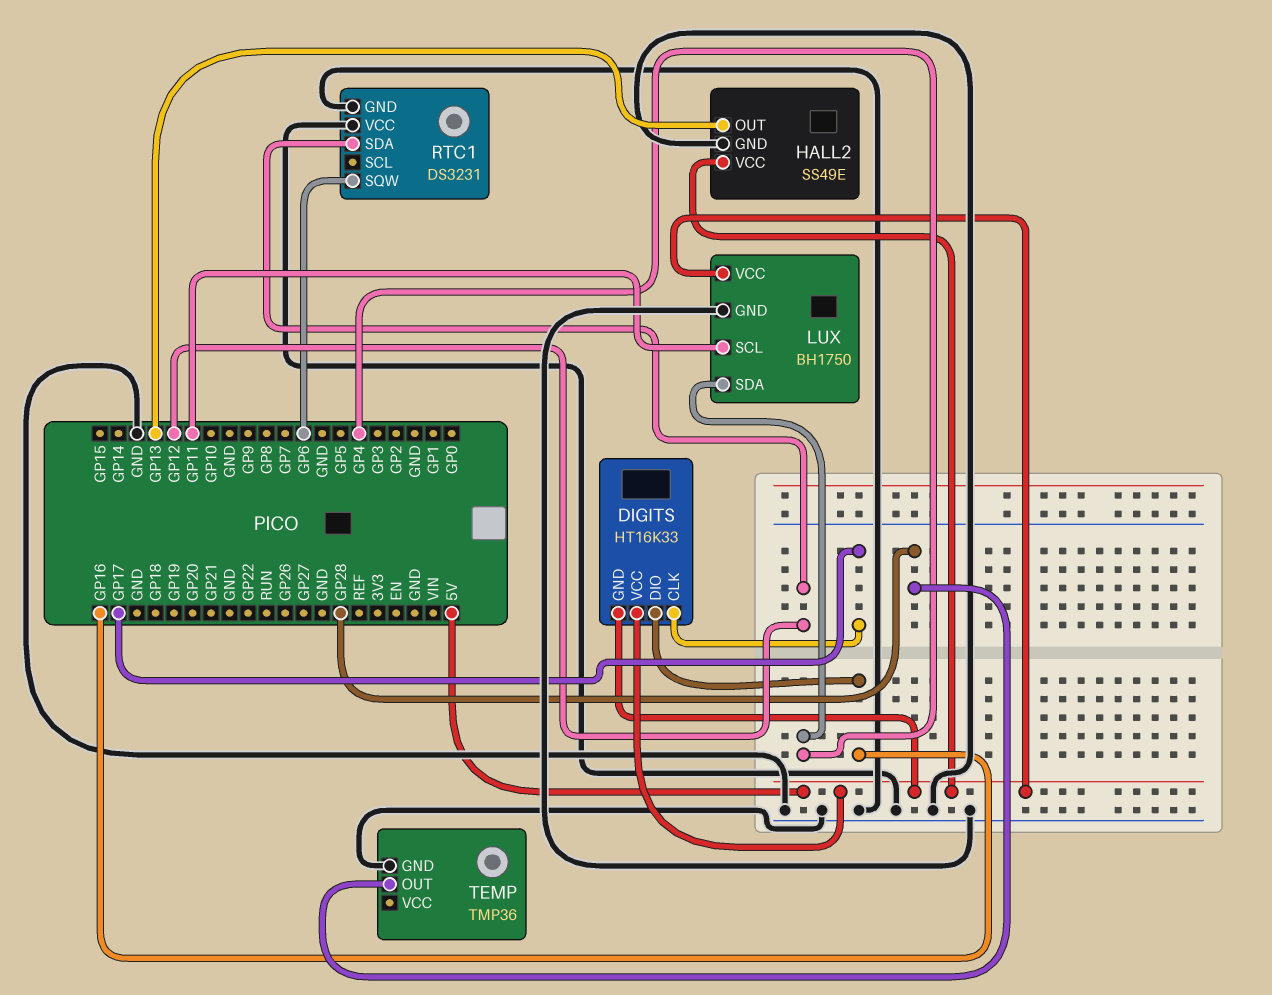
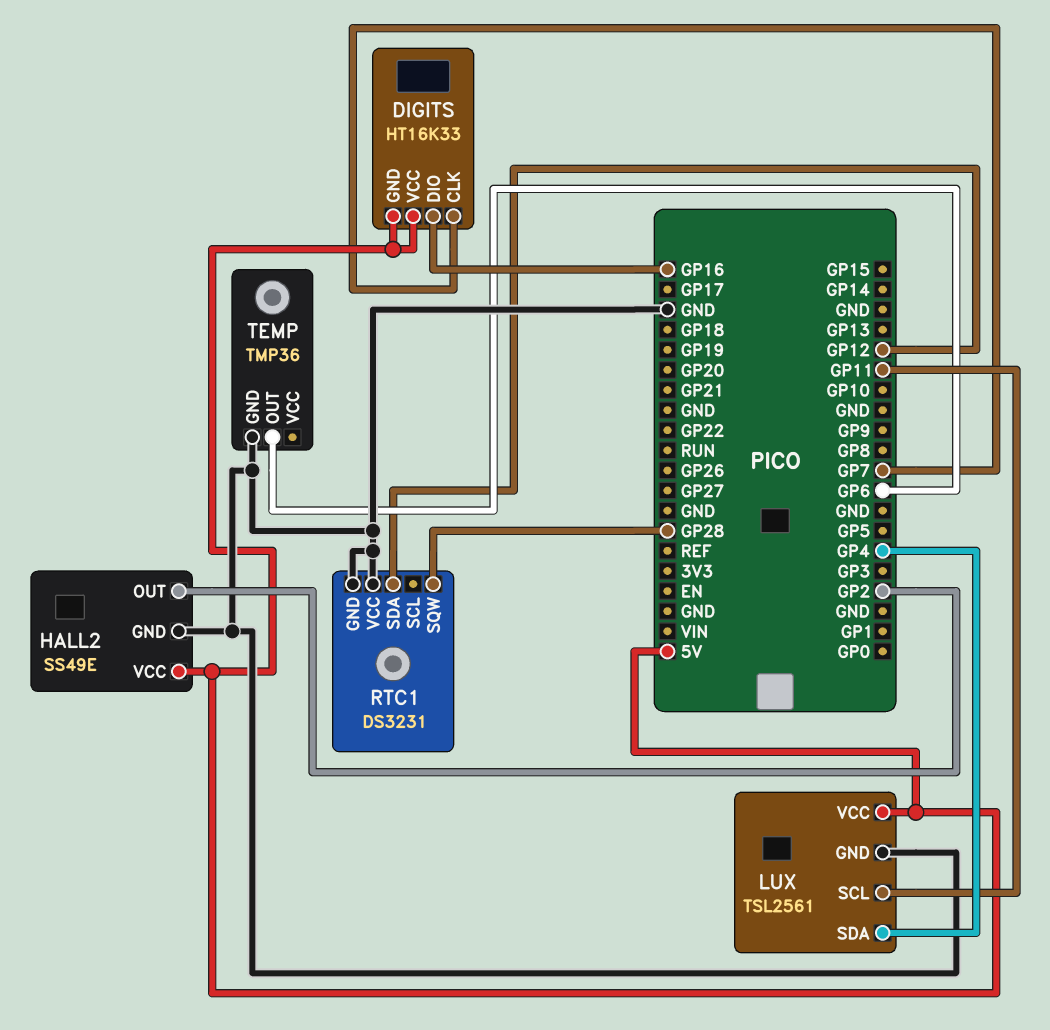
DIGITS pin CLK: GP17 -> GP7
HALL2 pin OUT: GP13 -> GP2
LUX: BH1750 -> TSL2561
RTC1 pin SQW: GP6 -> GP28
TEMP pin OUT: GP28 -> GP6

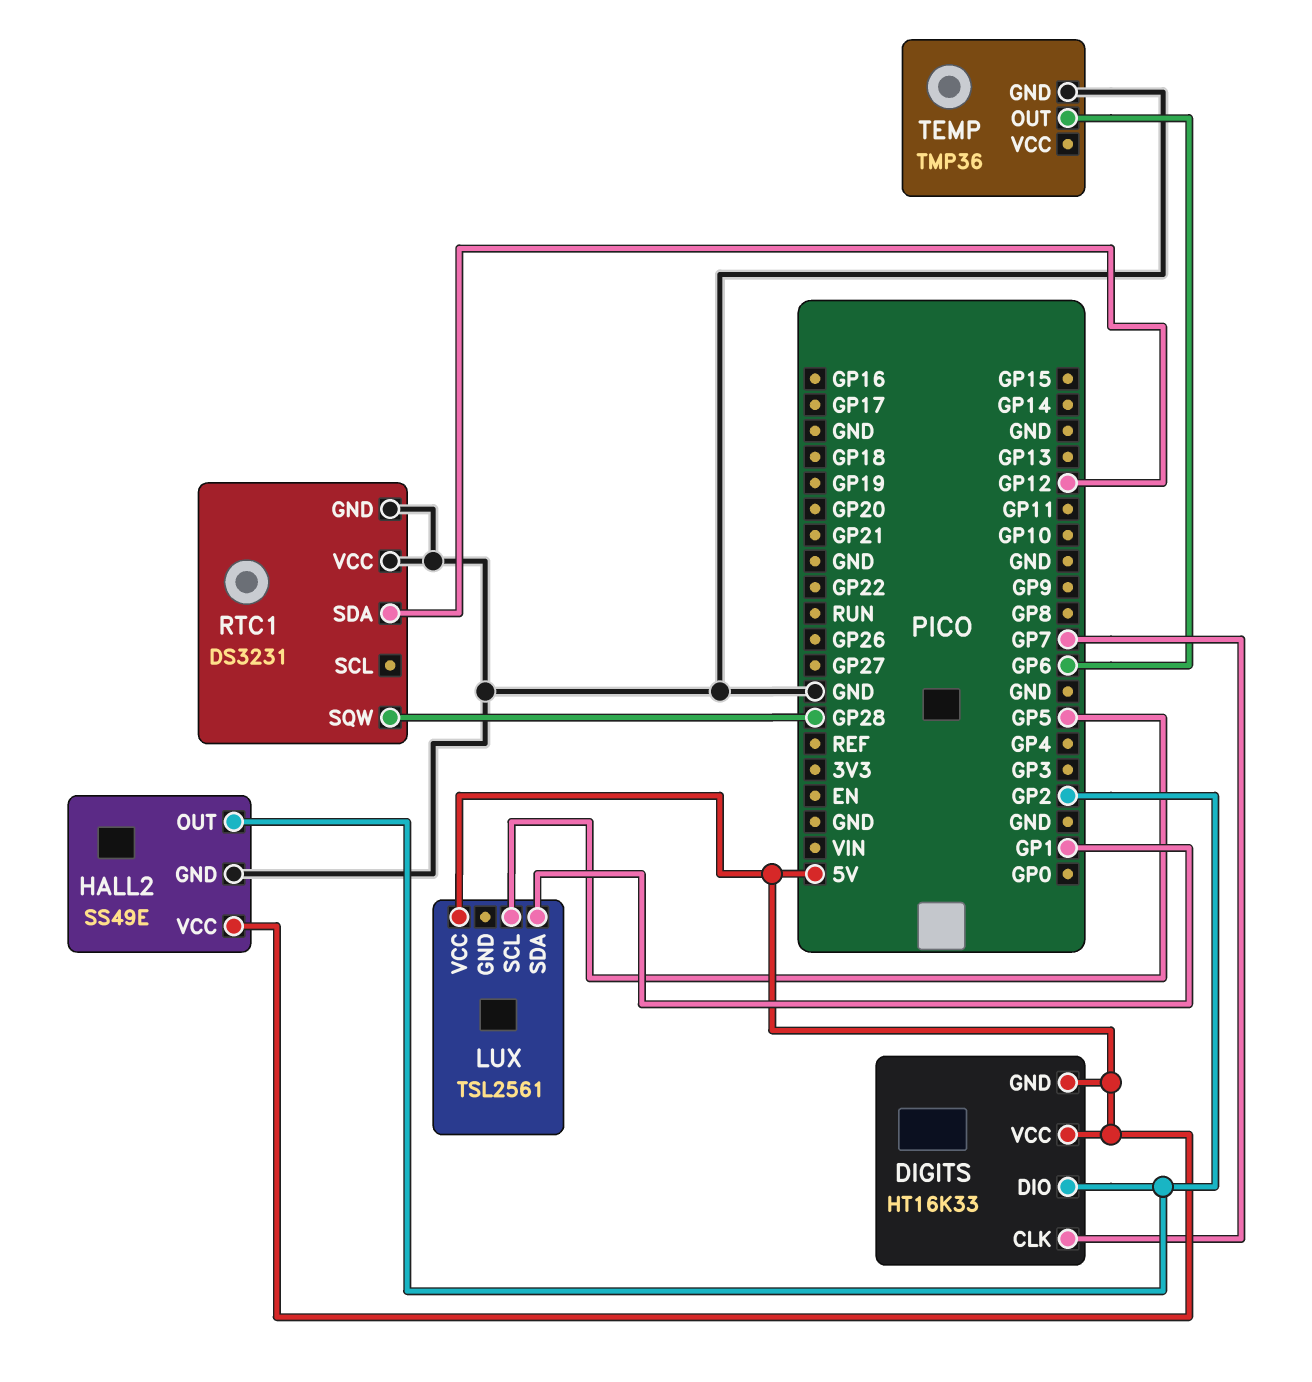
DIGITS pin DIO: GP16 -> GP2
LUX pin GND: GND -> none
LUX pin SCL: GP11 -> GP5
LUX pin SDA: GP4 -> GP1

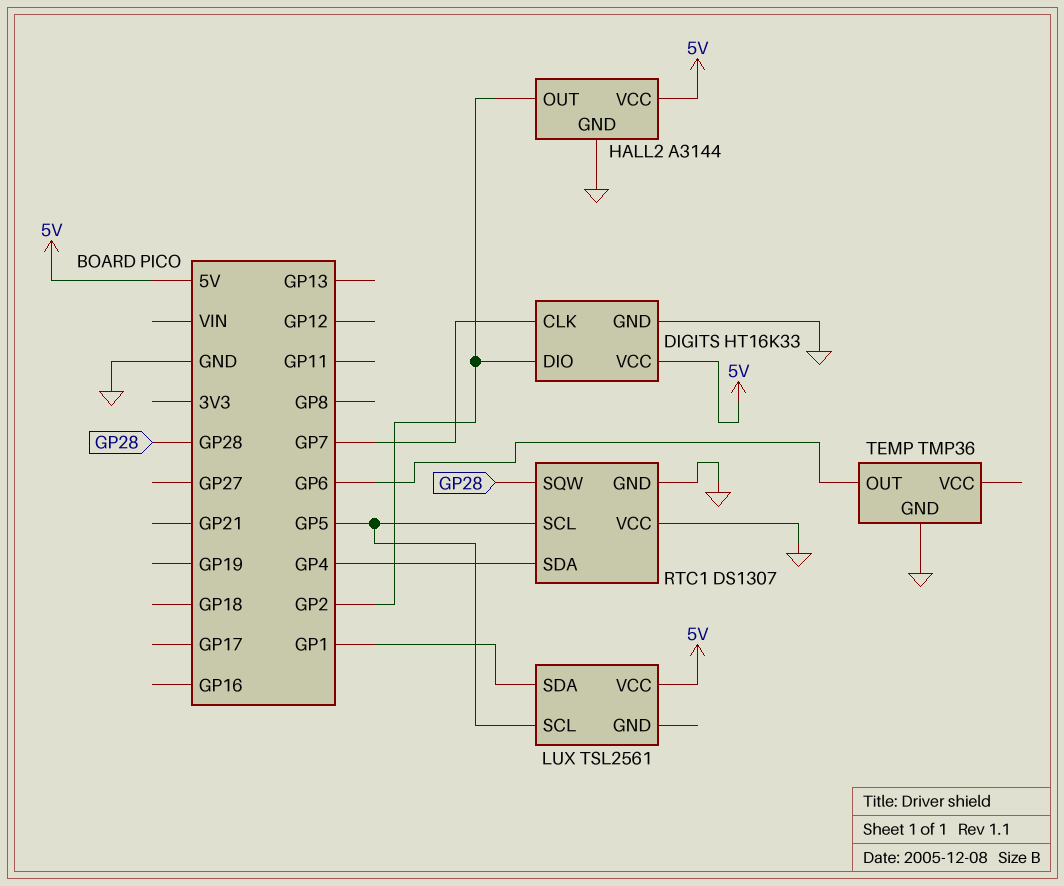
DIGITS pin GND: 5V -> GND
HALL2: SS49E -> A3144
RTC1: DS3231 -> DS1307
RTC1 pin SCL: none -> GP5
RTC1 pin SDA: GP12 -> GP4

